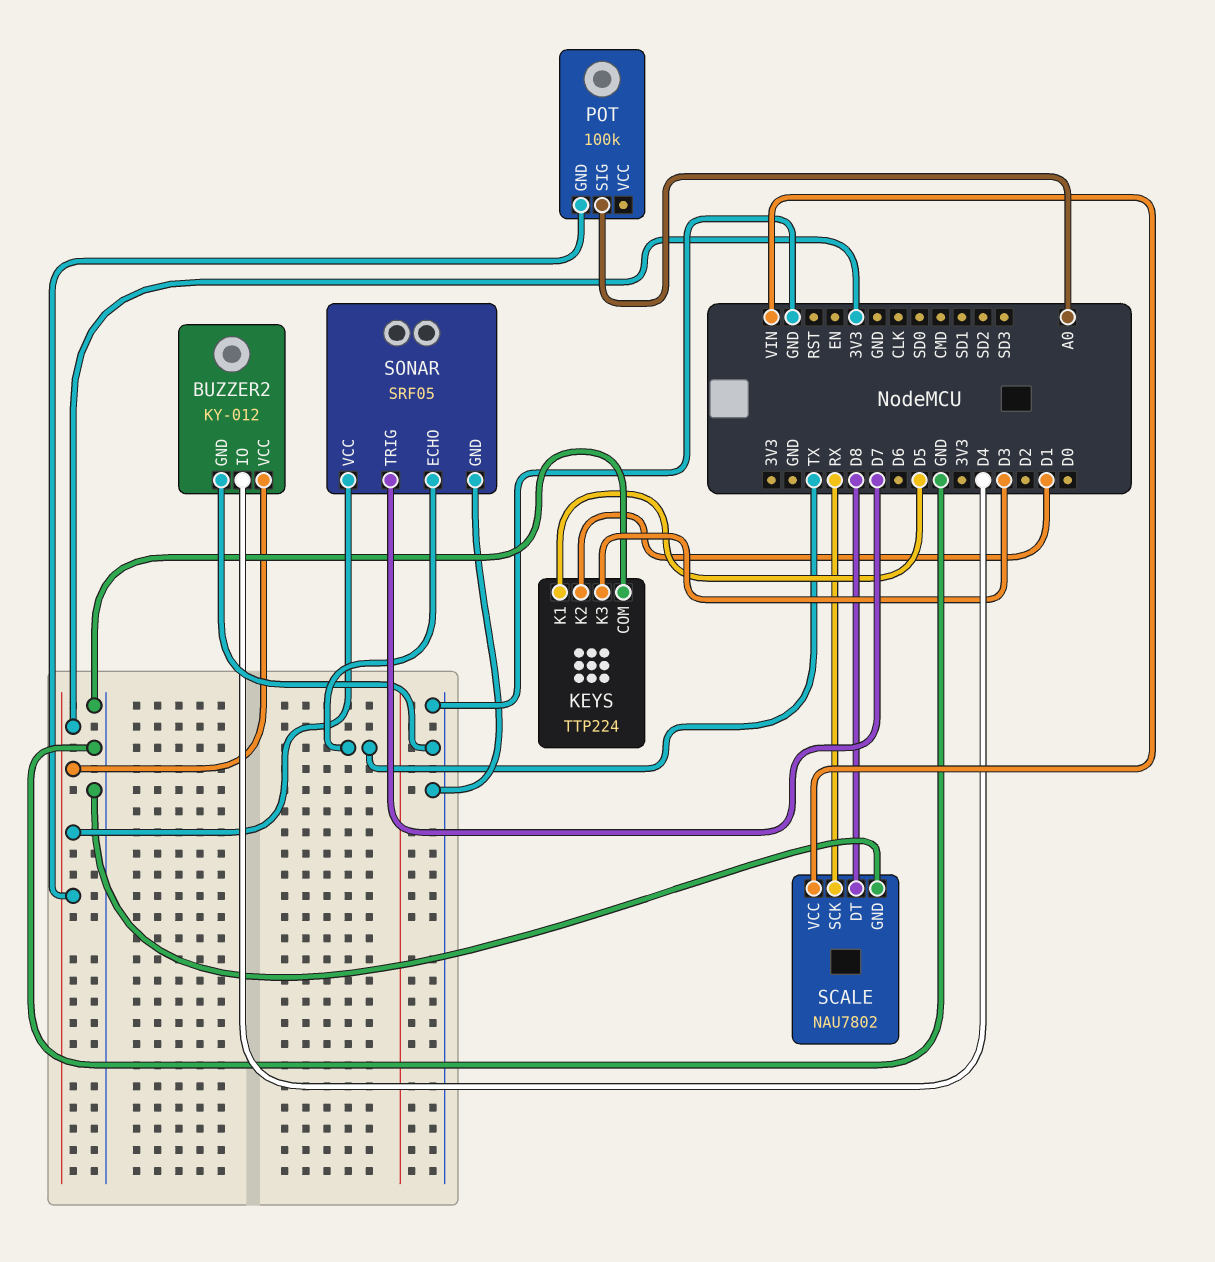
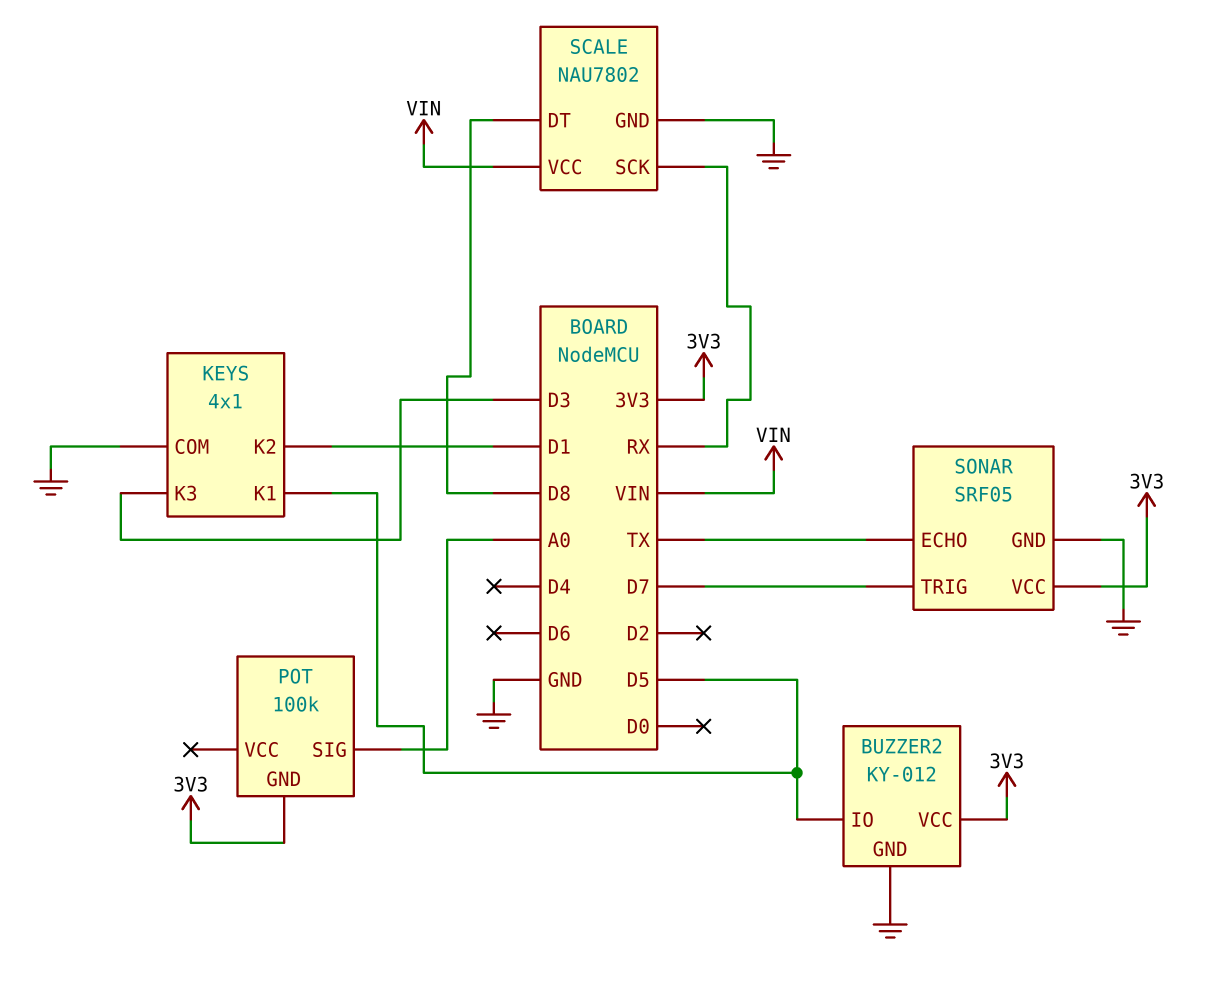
BUZZER2 pin IO: D4 -> D5
KEYS: TTP224 -> 4x1

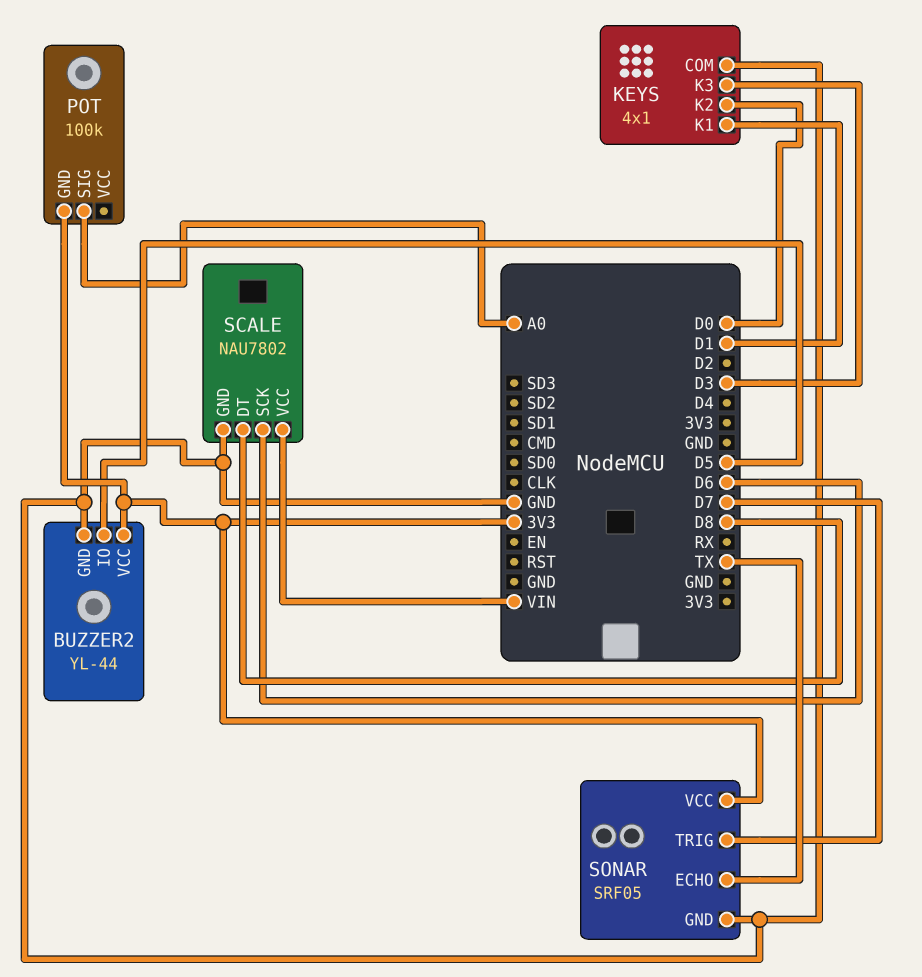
BUZZER2: KY-012 -> YL-44
KEYS pin K1: D5 -> D1
KEYS pin K2: D1 -> D0
SCALE pin SCK: RX -> D6

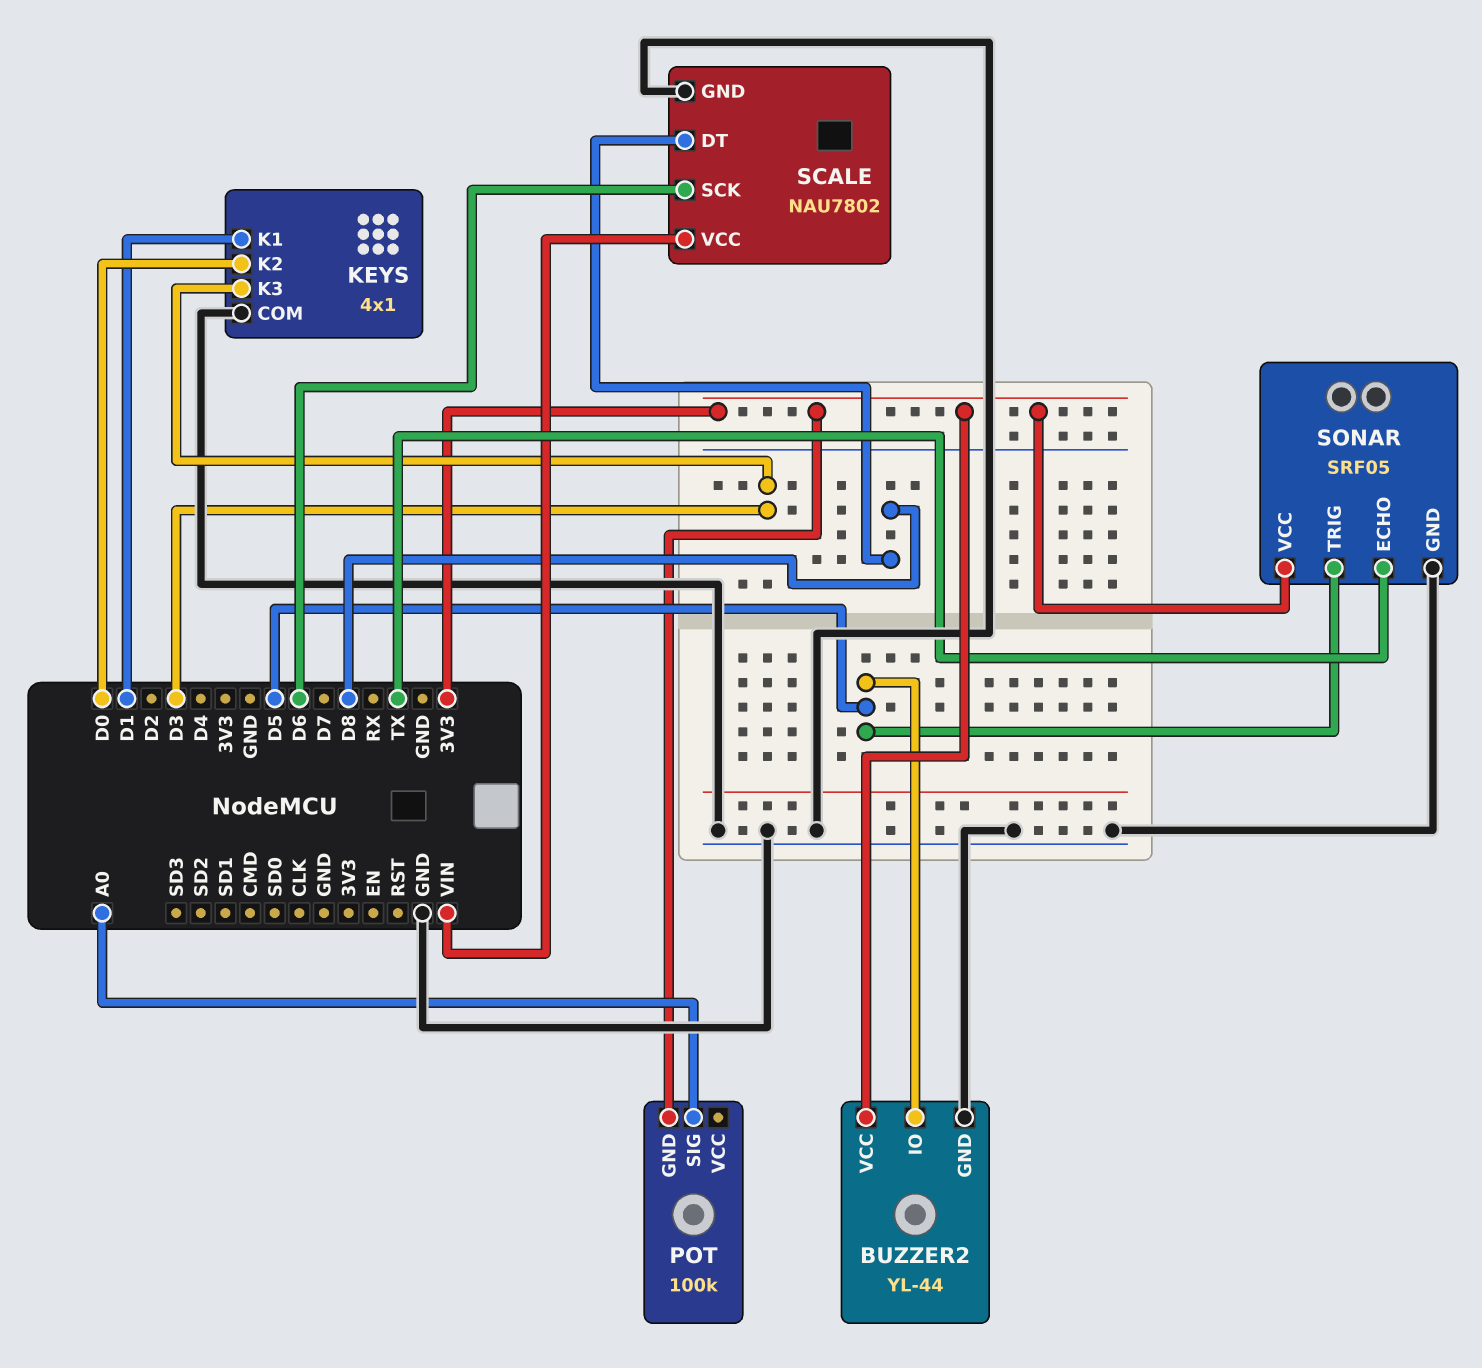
SONAR pin TRIG: D7 -> D5

